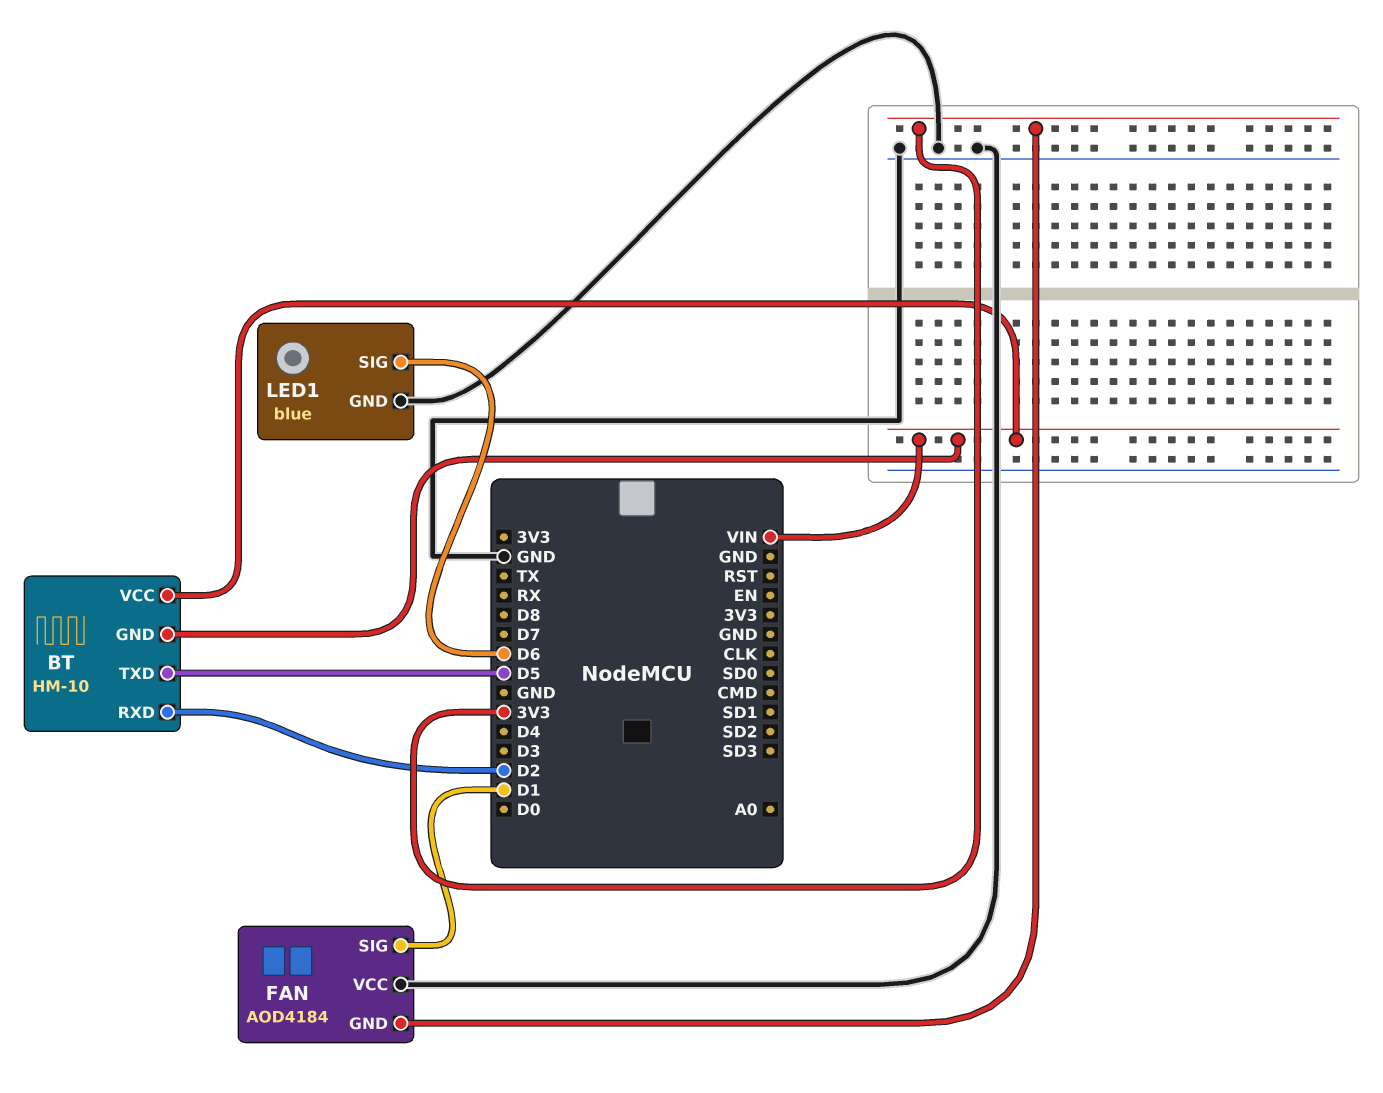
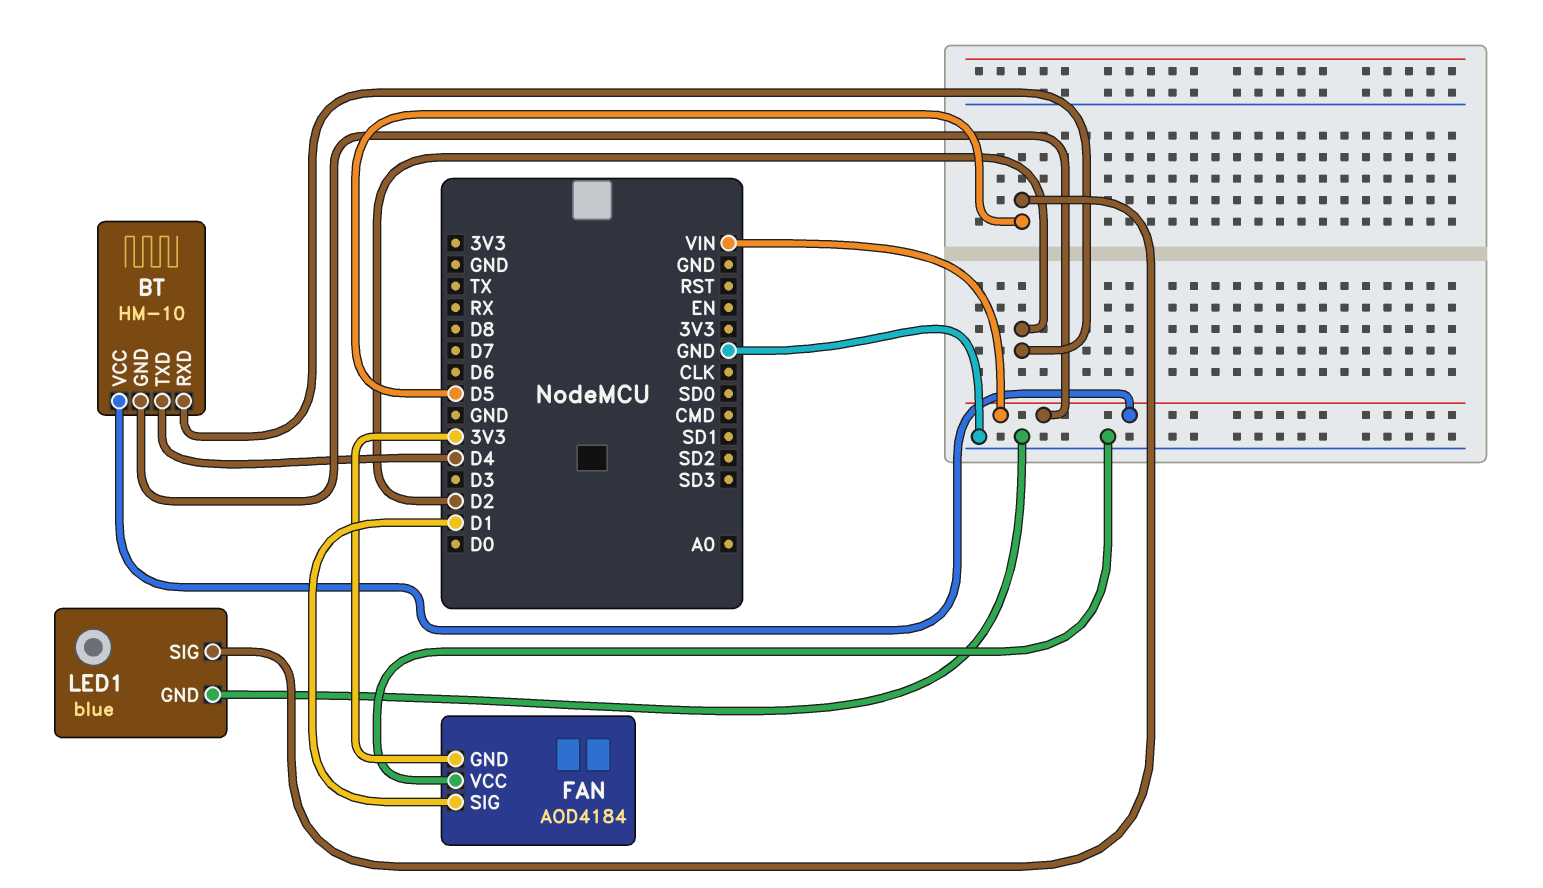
BT pin TXD: D5 -> D4
LED1 pin SIG: D6 -> D5

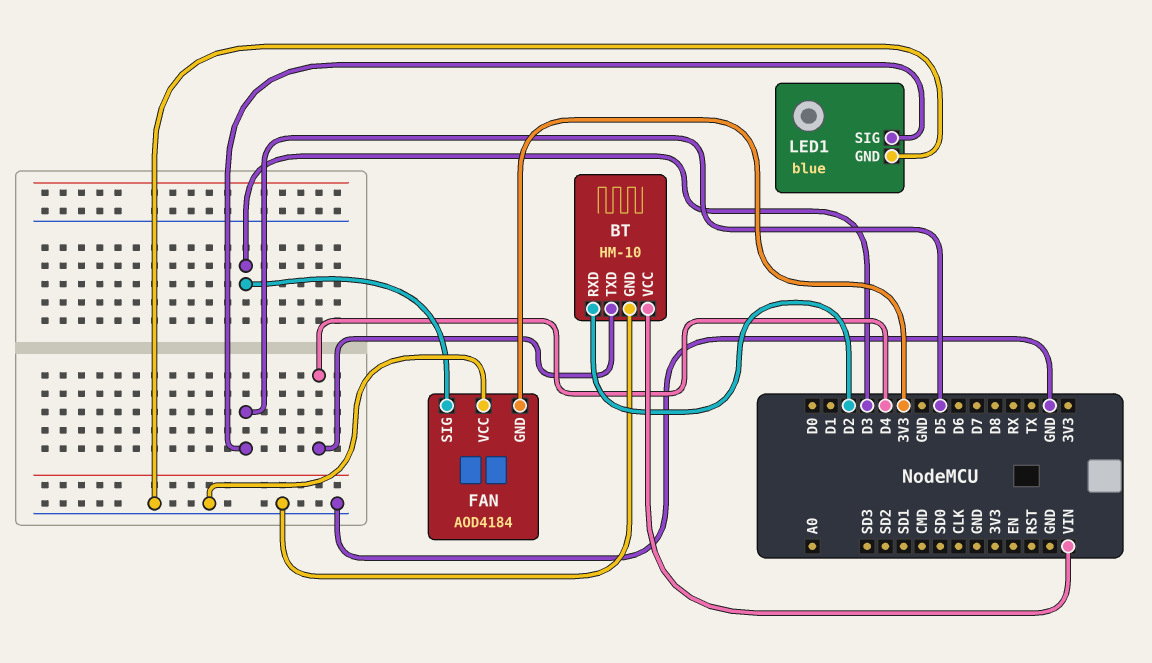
BT pin GND: VIN -> GND
FAN pin SIG: D1 -> D3

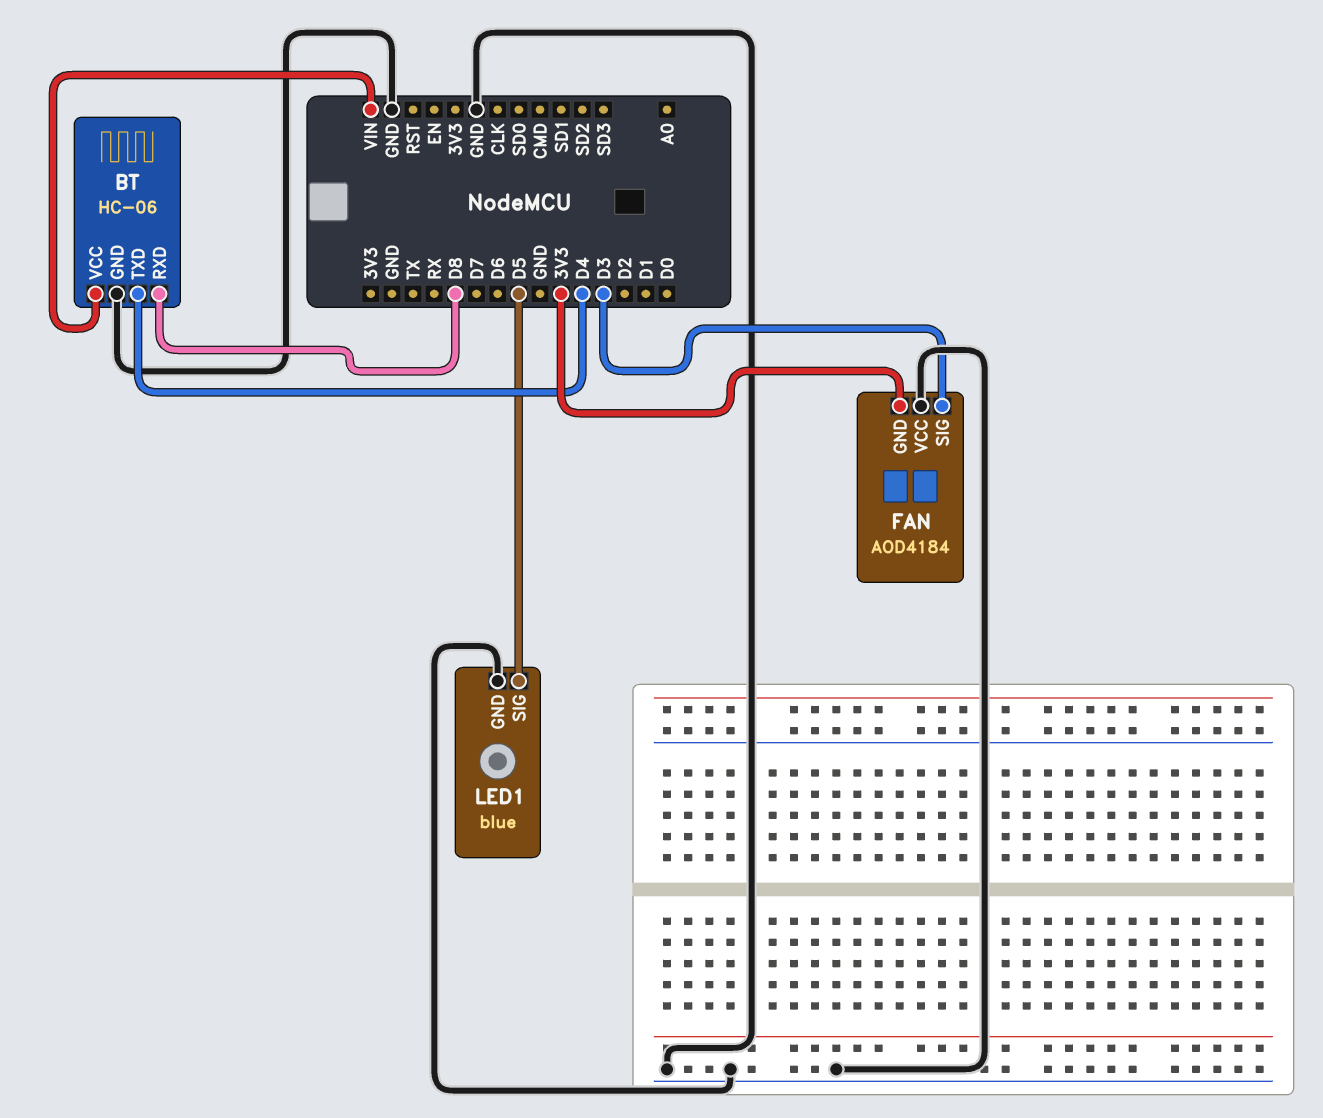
BT: HM-10 -> HC-06
BT pin RXD: D2 -> D8

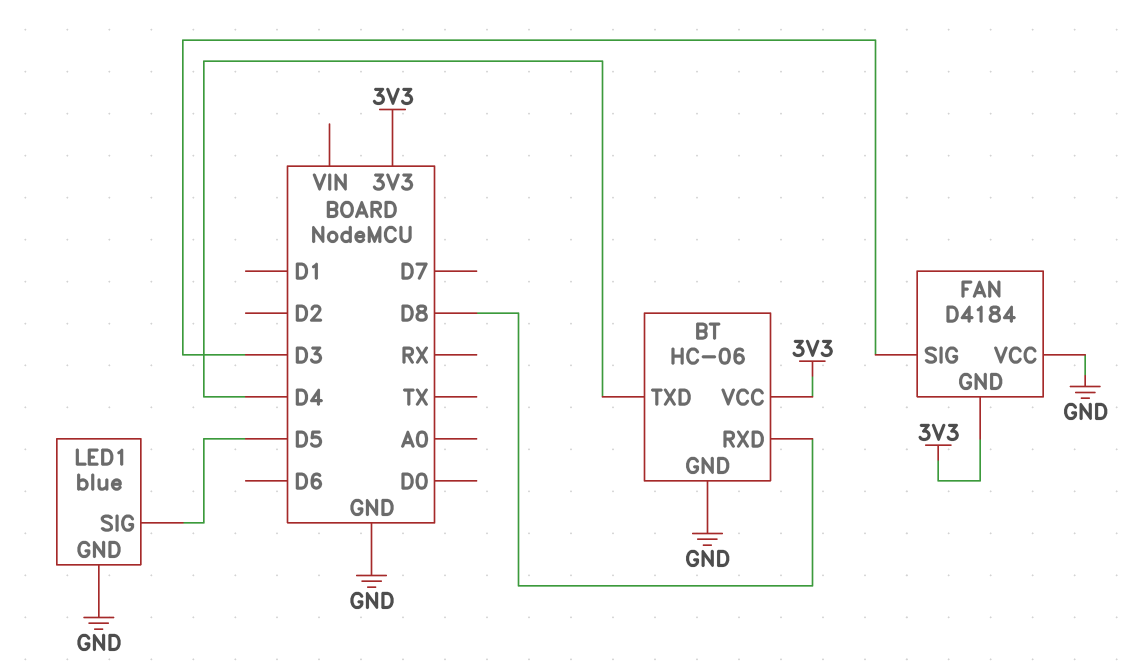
BT pin VCC: VIN -> 3V3
FAN: AOD4184 -> D4184

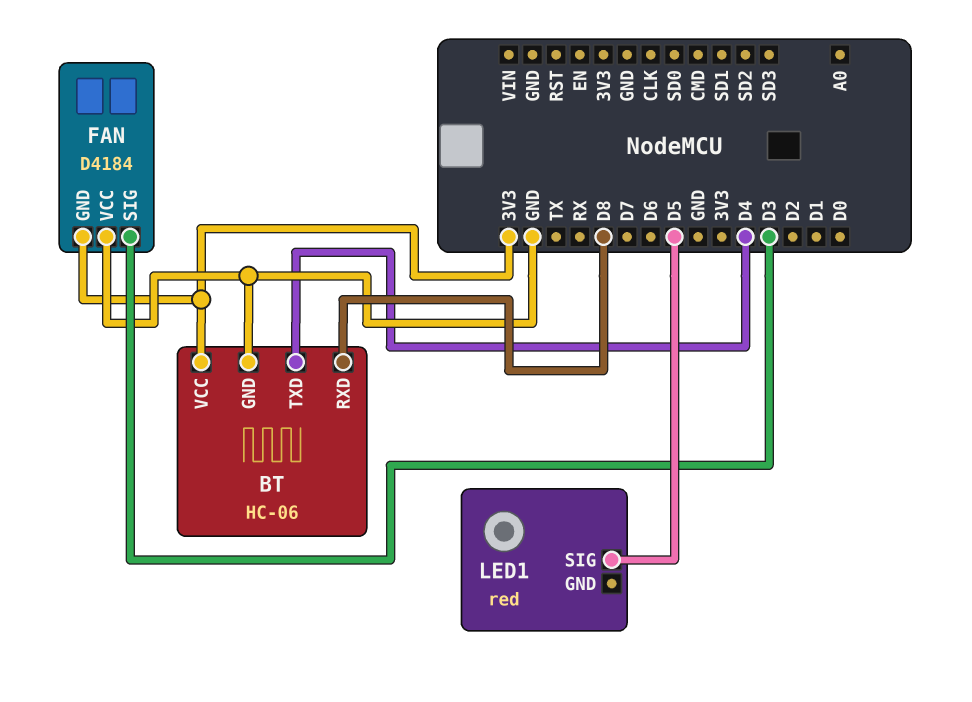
LED1: blue -> red
LED1 pin GND: GND -> none

